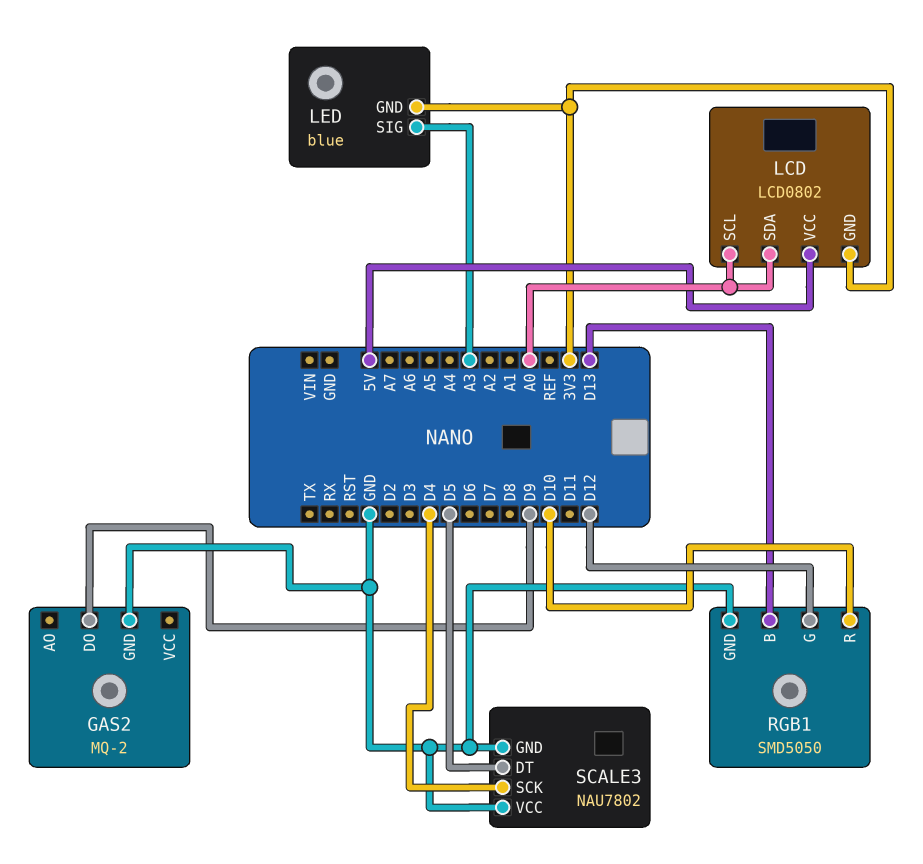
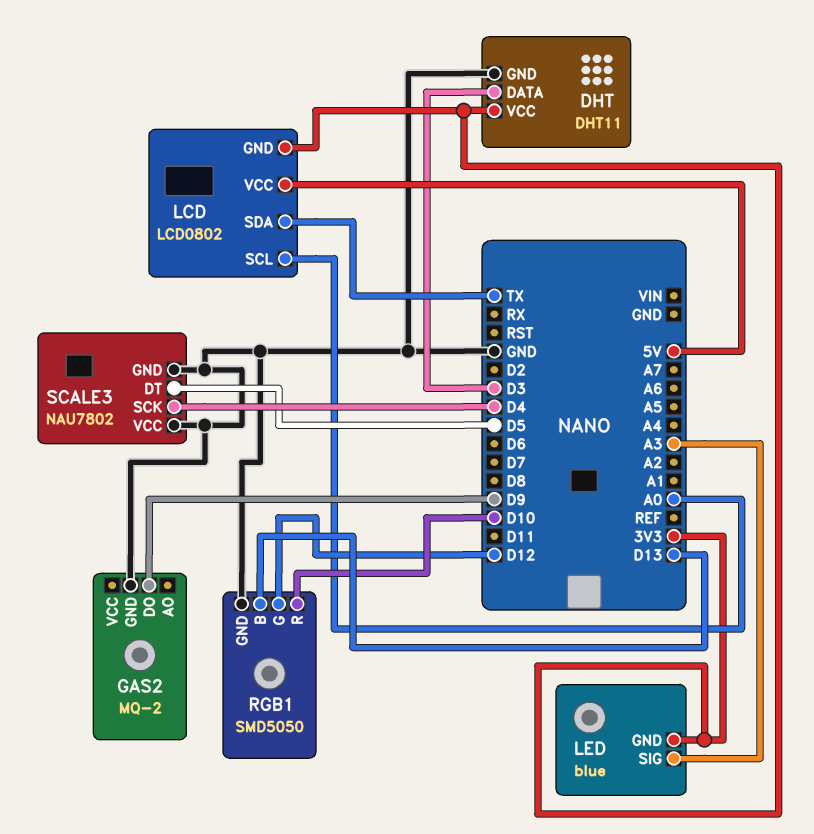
DHT: none -> DHT11
DHT pin DATA: none -> D3
DHT pin GND: none -> GND
DHT pin VCC: none -> 3V3
LCD pin SDA: A0 -> TX

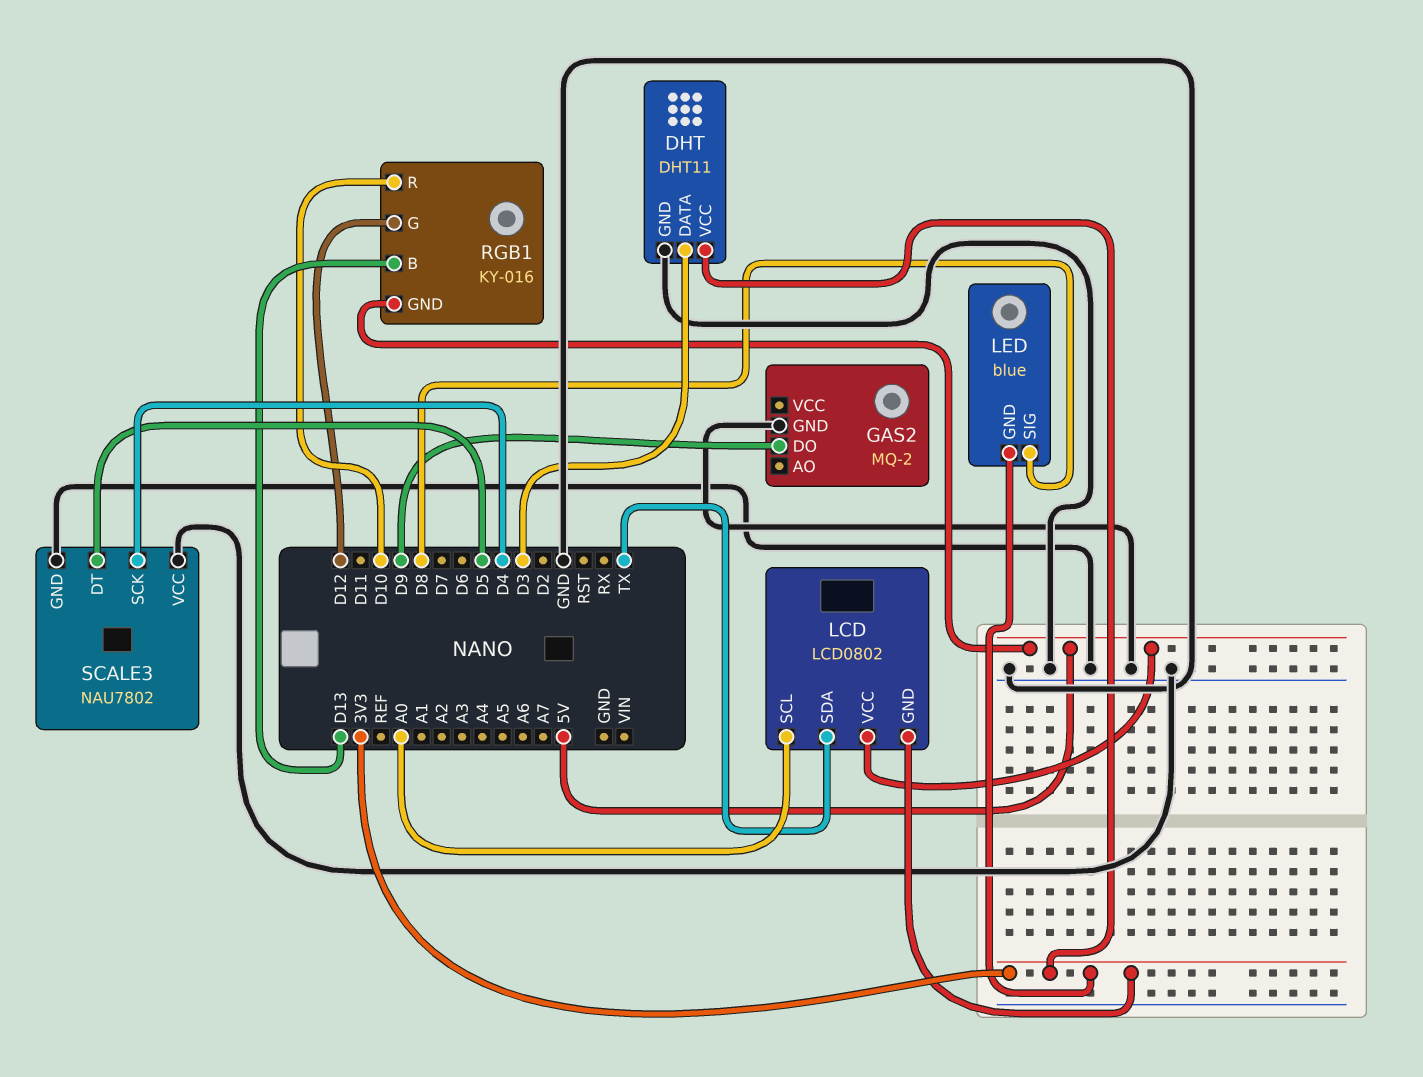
LED pin SIG: A3 -> D8
RGB1: SMD5050 -> KY-016
RGB1 pin GND: GND -> 5V

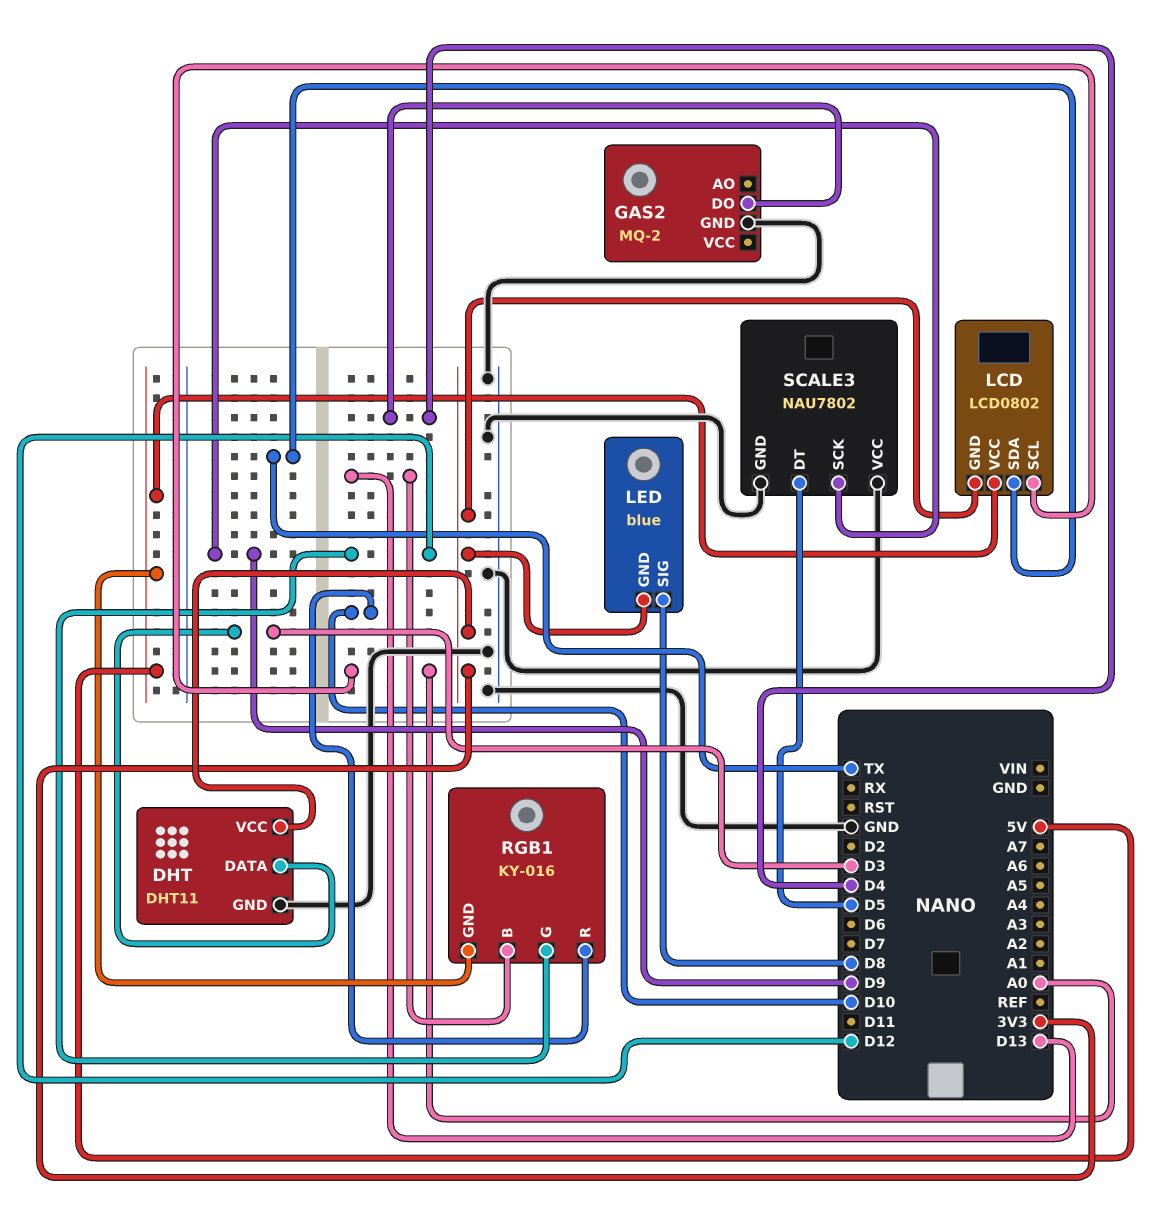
GAS2 pin DO: D9 -> D4
SCALE3 pin SCK: D4 -> D9

